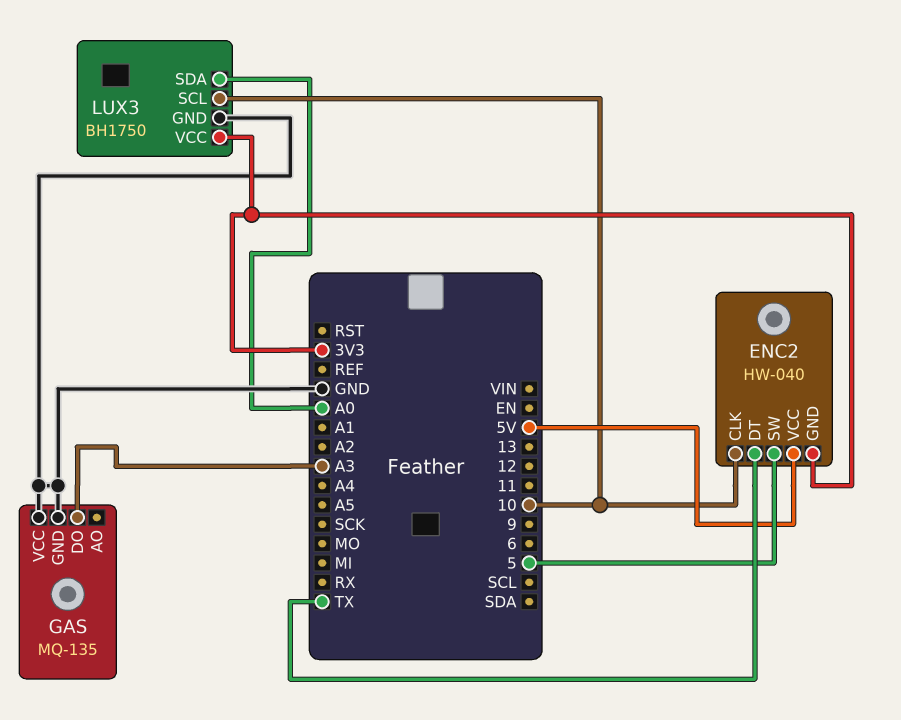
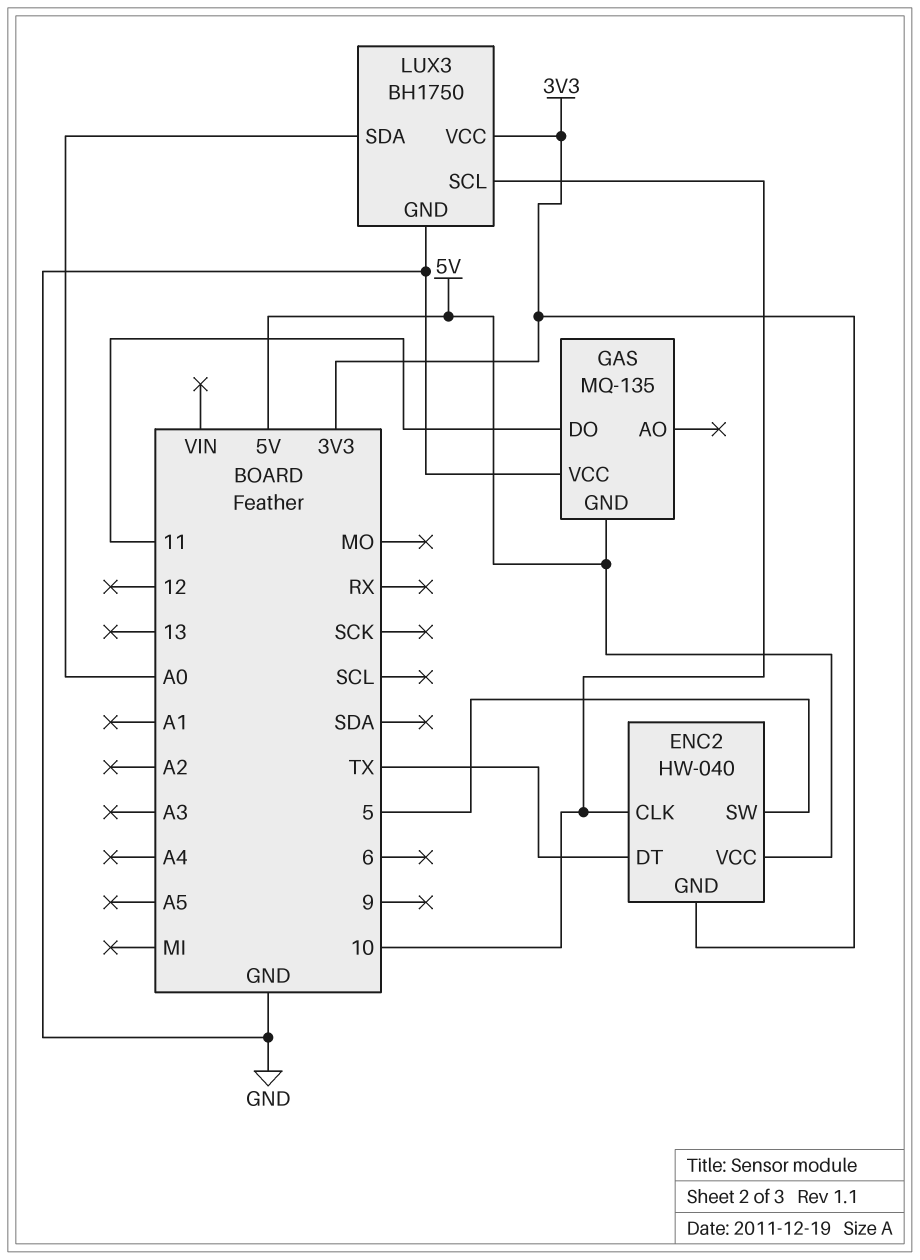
GAS pin DO: A3 -> 11
GAS pin GND: GND -> 5V

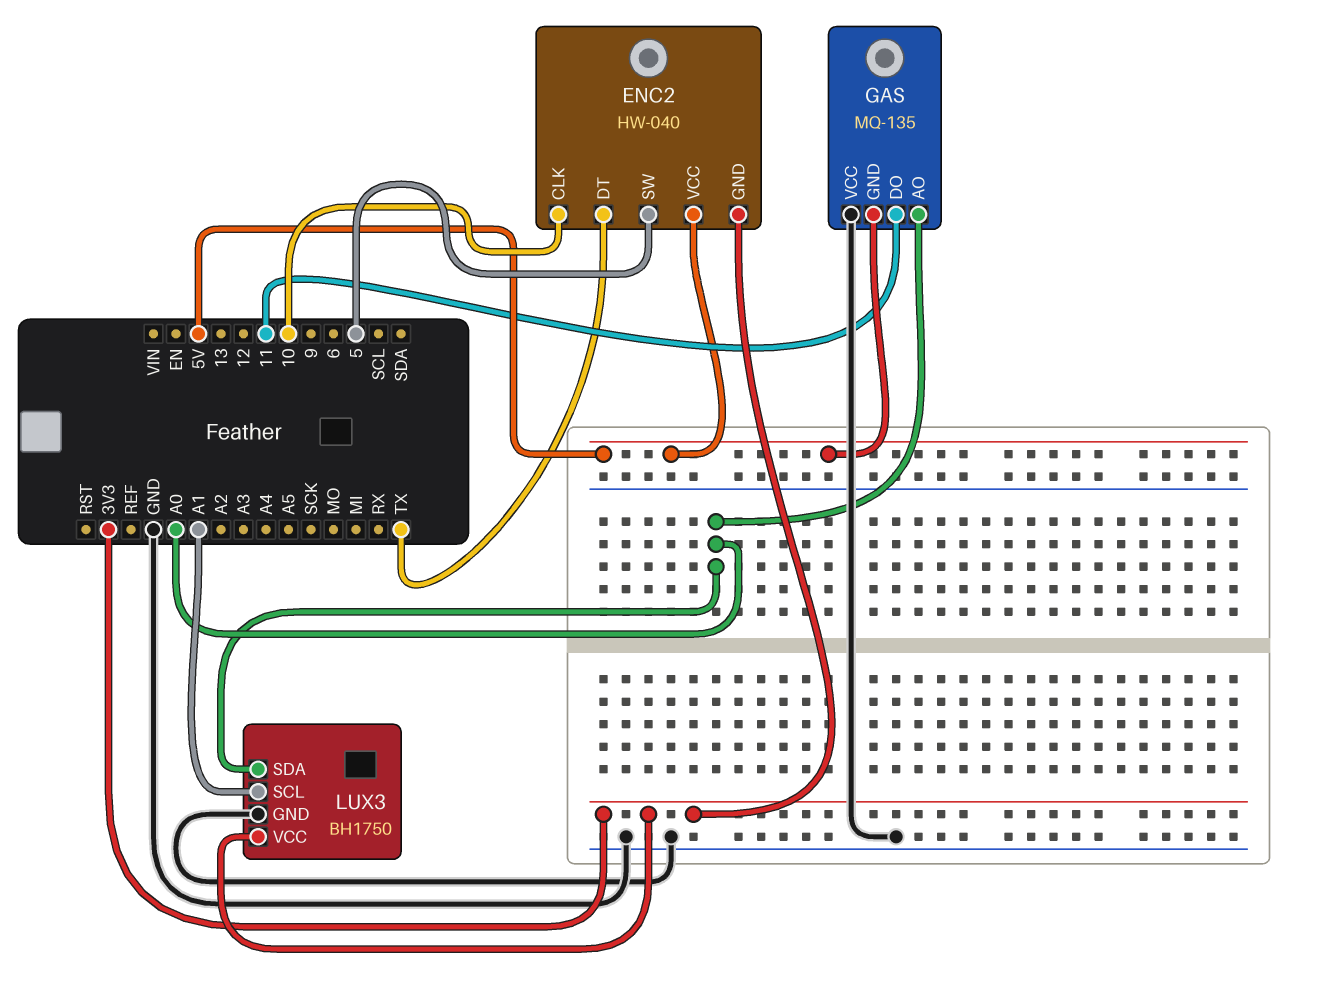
GAS pin AO: none -> A0
LUX3 pin SCL: 10 -> A1

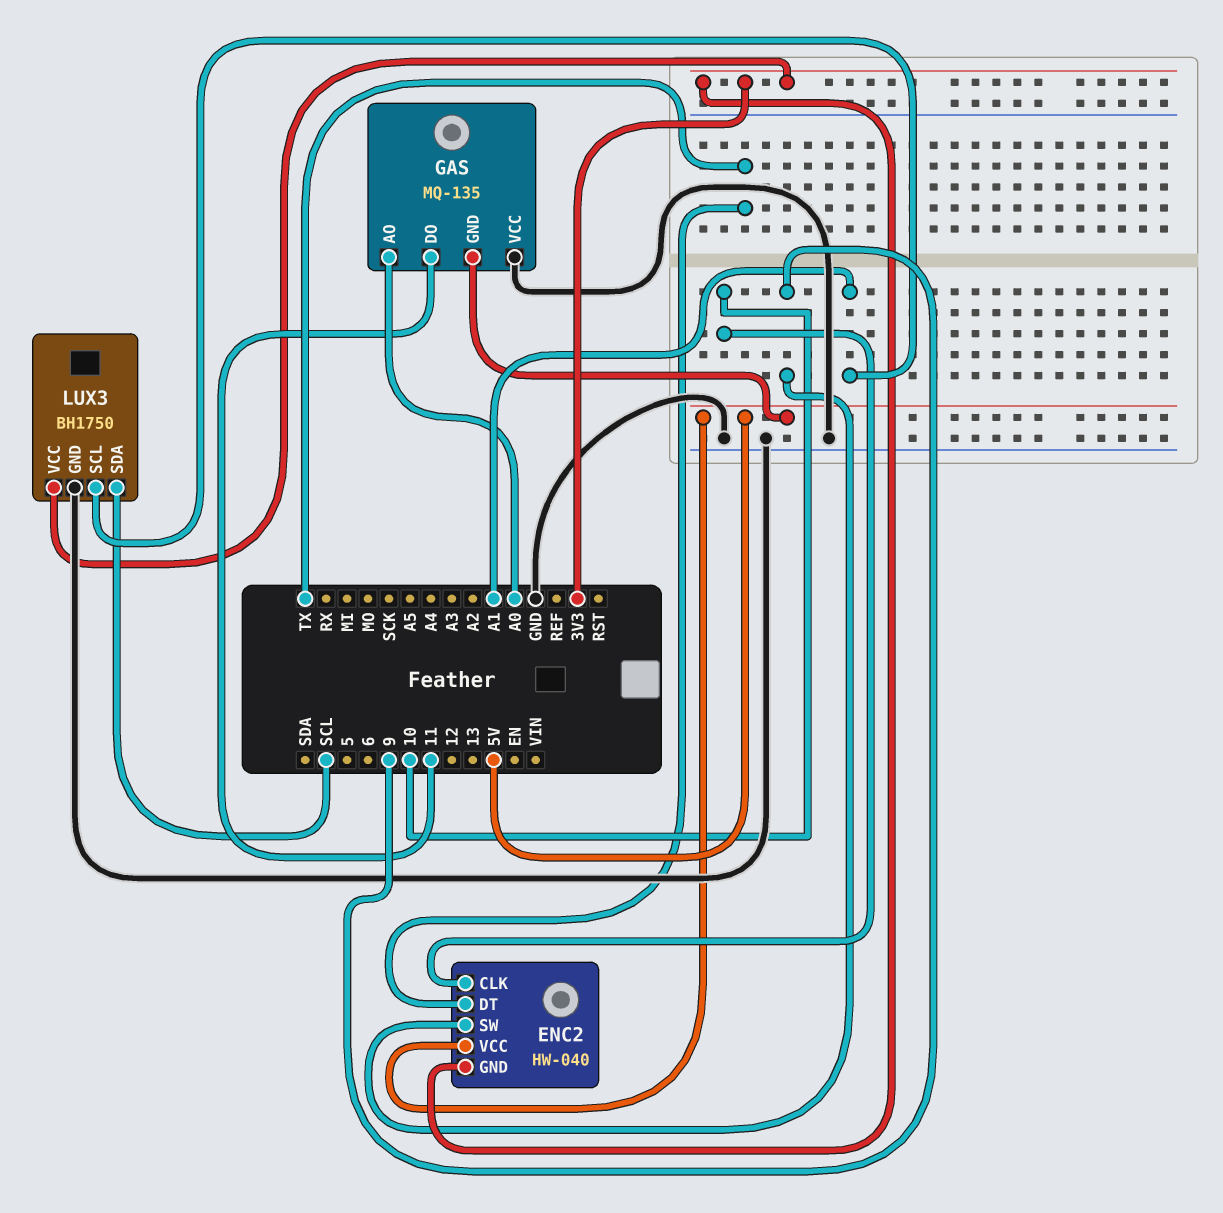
ENC2 pin SW: 5 -> 9
LUX3 pin SDA: A0 -> SCL

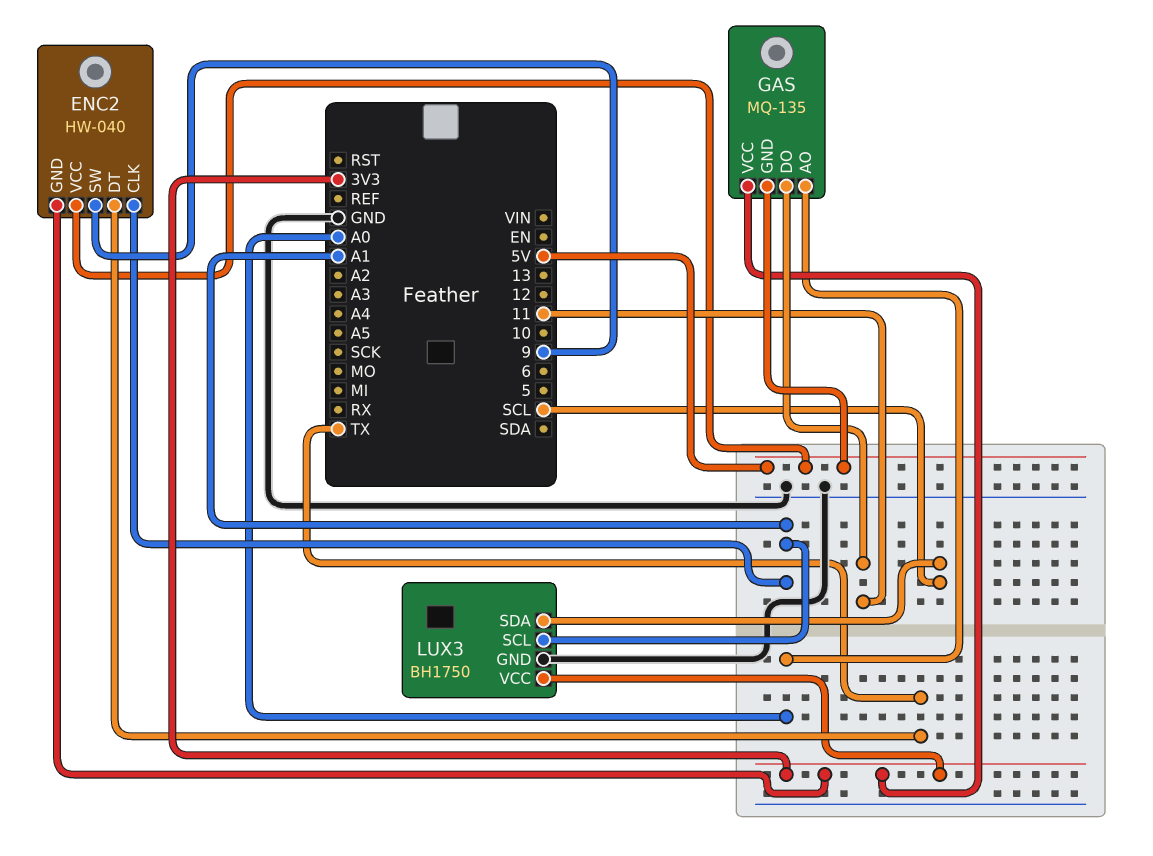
ENC2 pin CLK: 10 -> A1
GAS pin VCC: GND -> 3V3

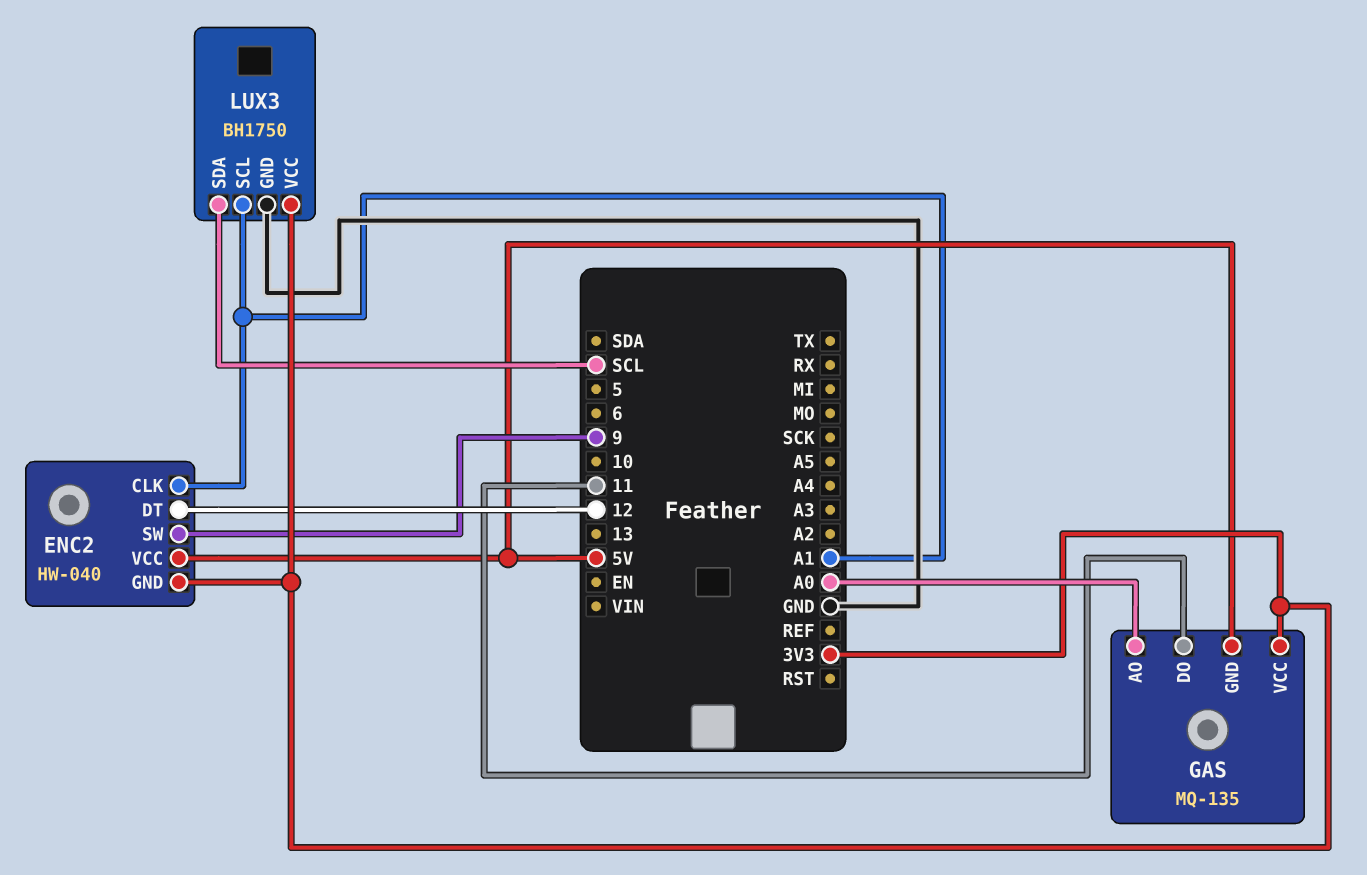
ENC2 pin DT: TX -> 12

